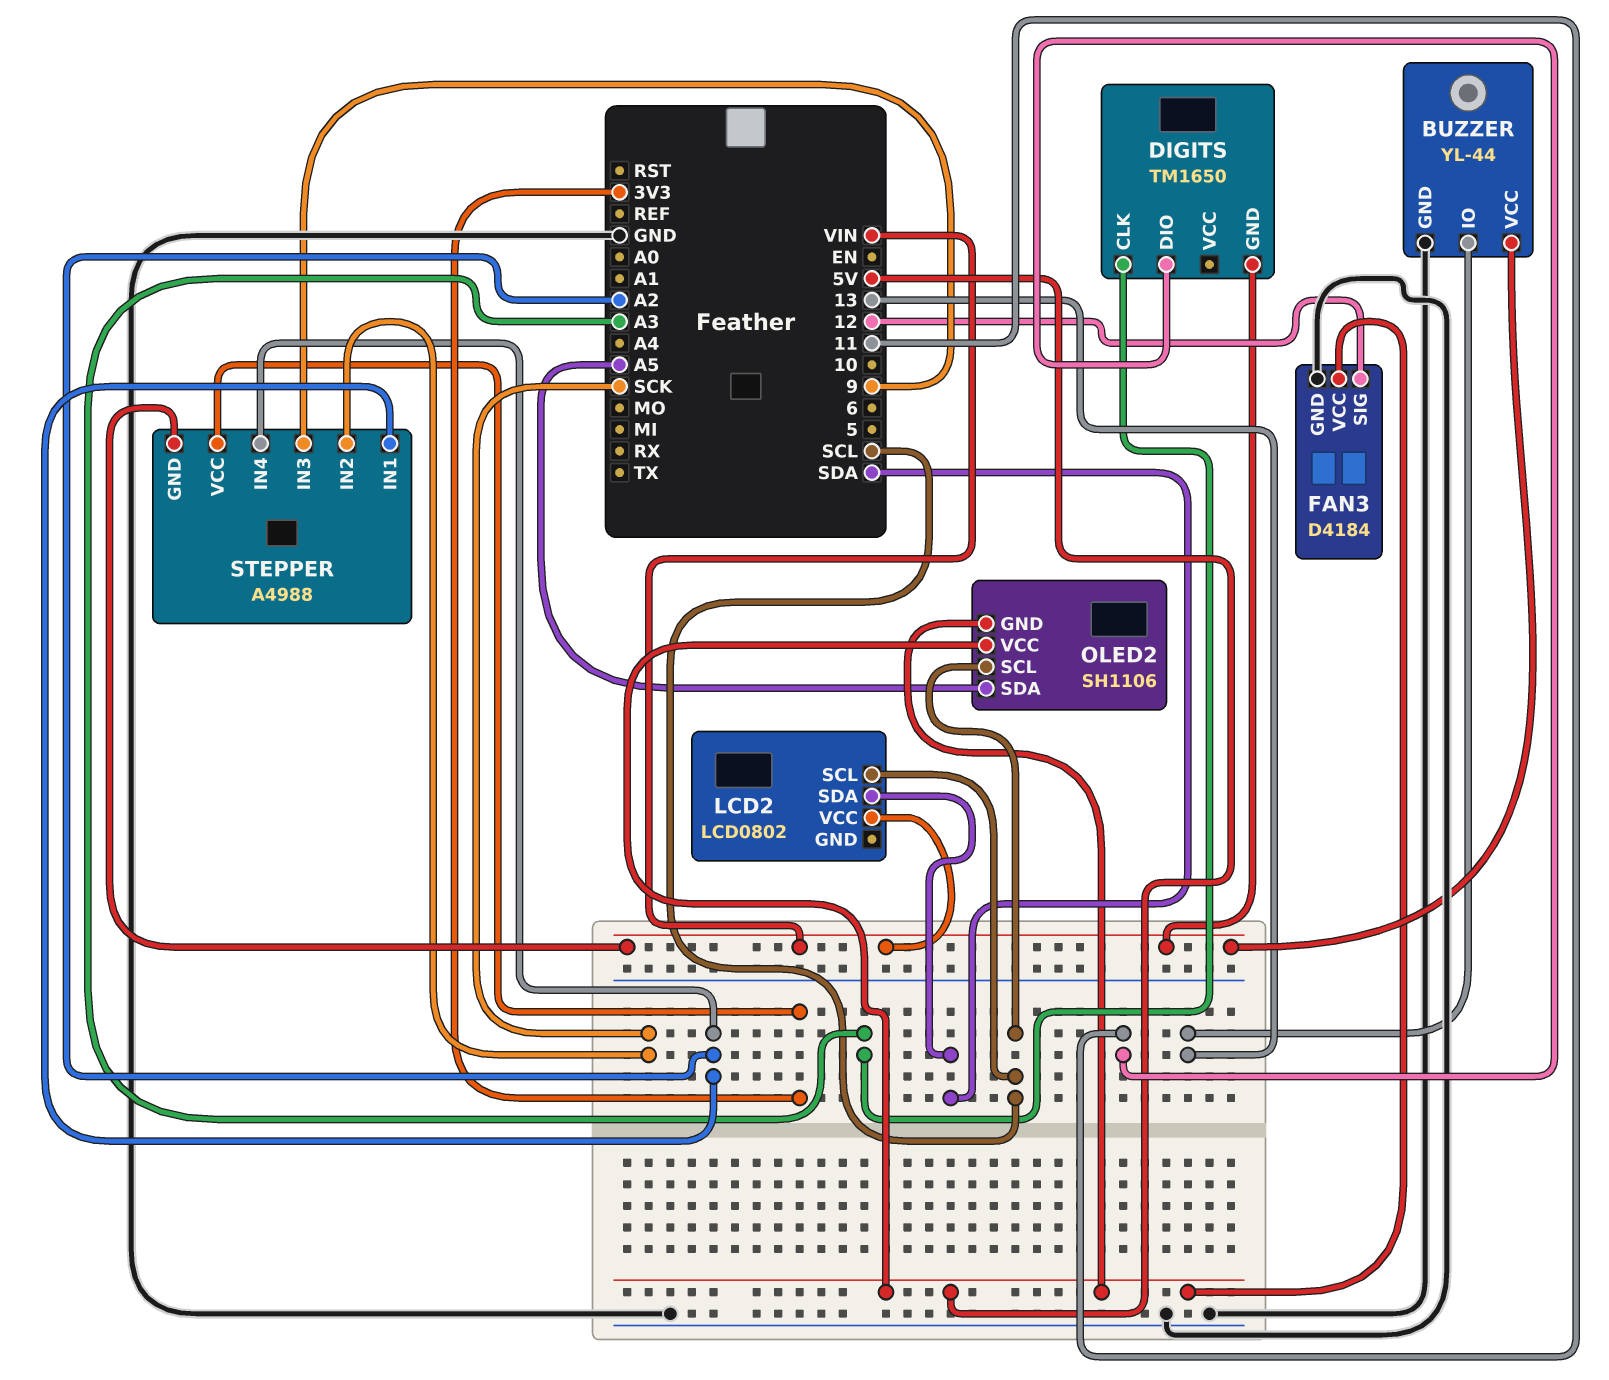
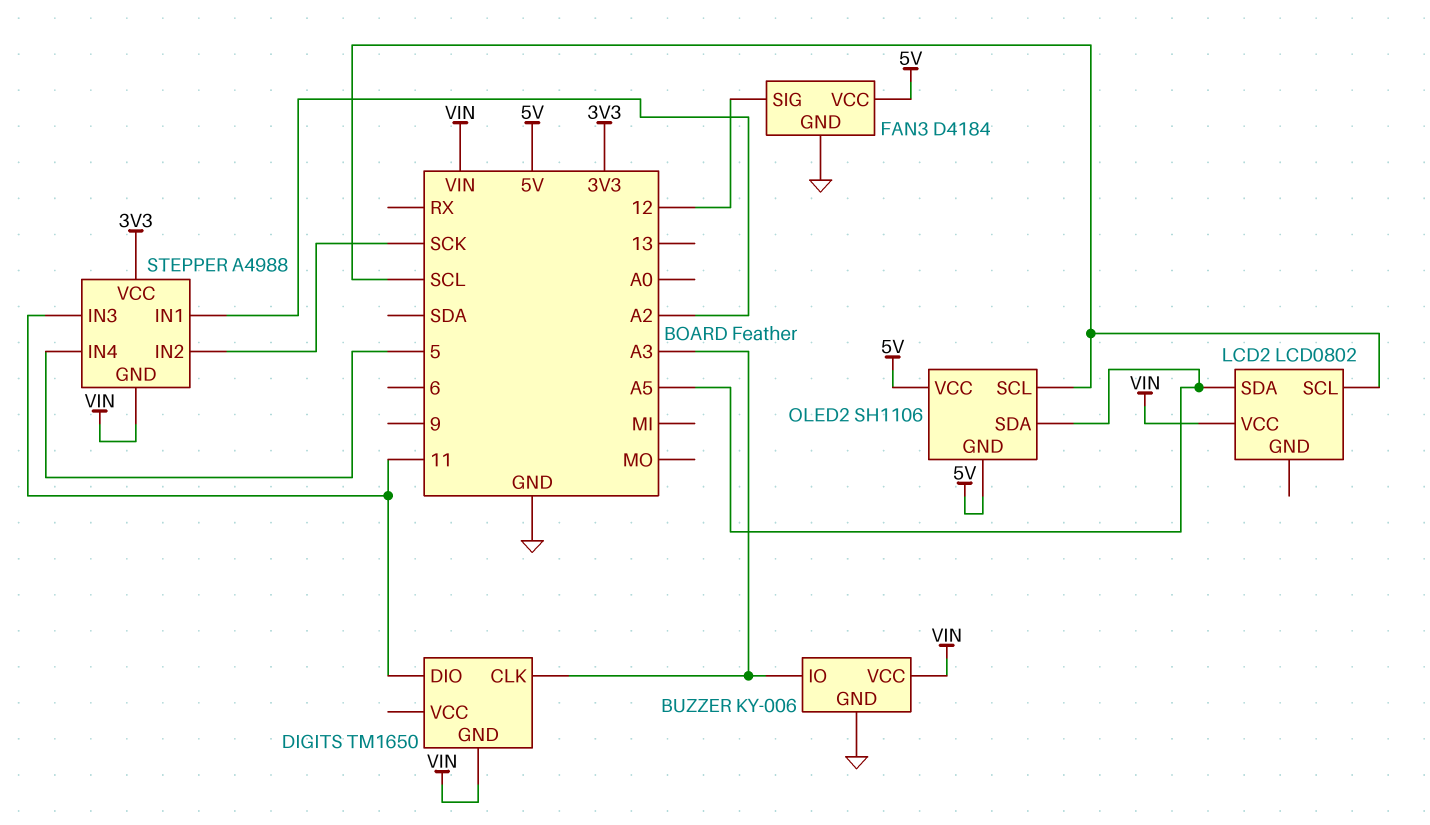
BUZZER: YL-44 -> KY-006
BUZZER pin IO: 13 -> A3
LCD2 pin SDA: SDA -> A5
STEPPER pin IN3: 9 -> 11
STEPPER pin IN4: A2 -> 5

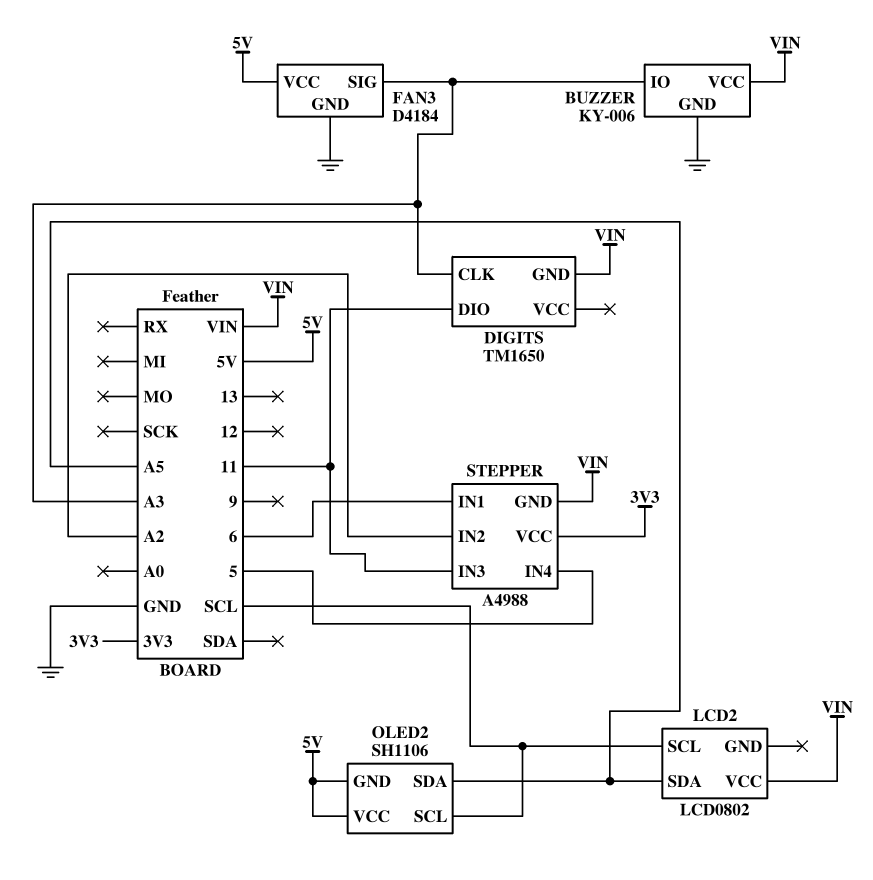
FAN3 pin SIG: 12 -> A3
STEPPER pin IN1: A2 -> 6
STEPPER pin IN2: SCK -> A2

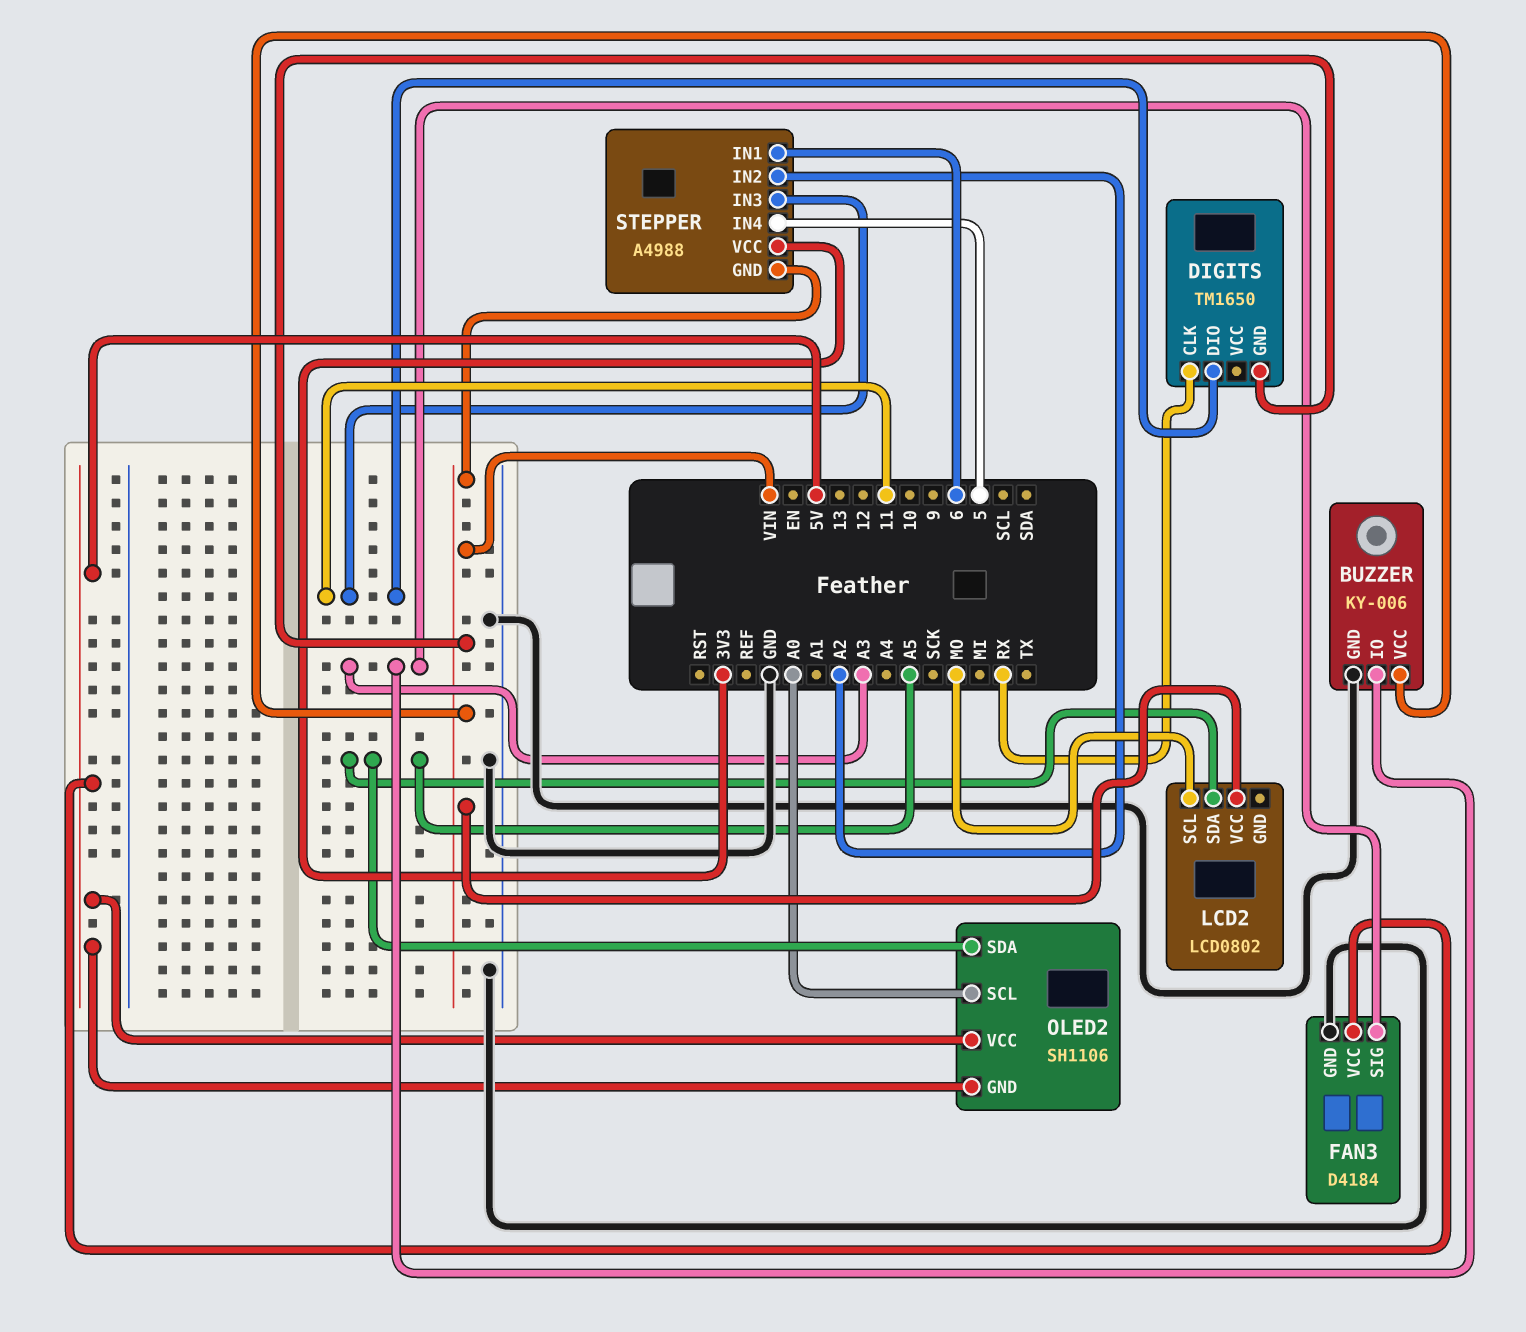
DIGITS pin CLK: A3 -> RX
LCD2 pin SCL: SCL -> MO
OLED2 pin SCL: SCL -> A0

